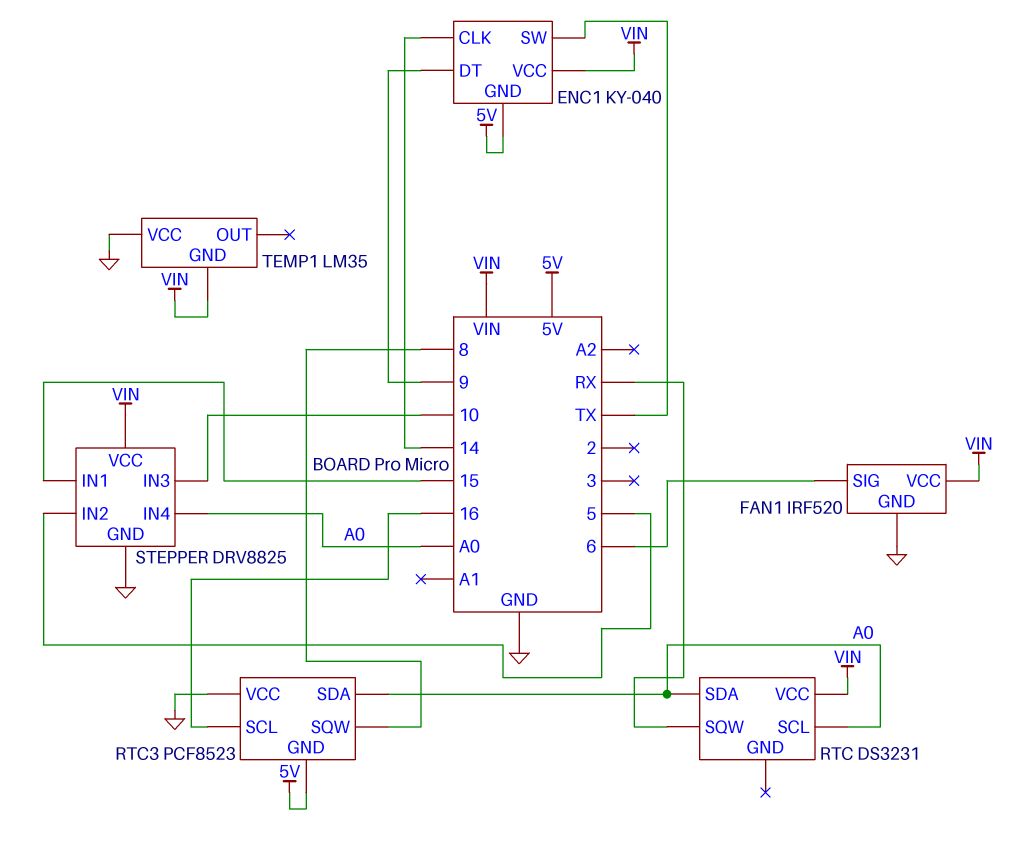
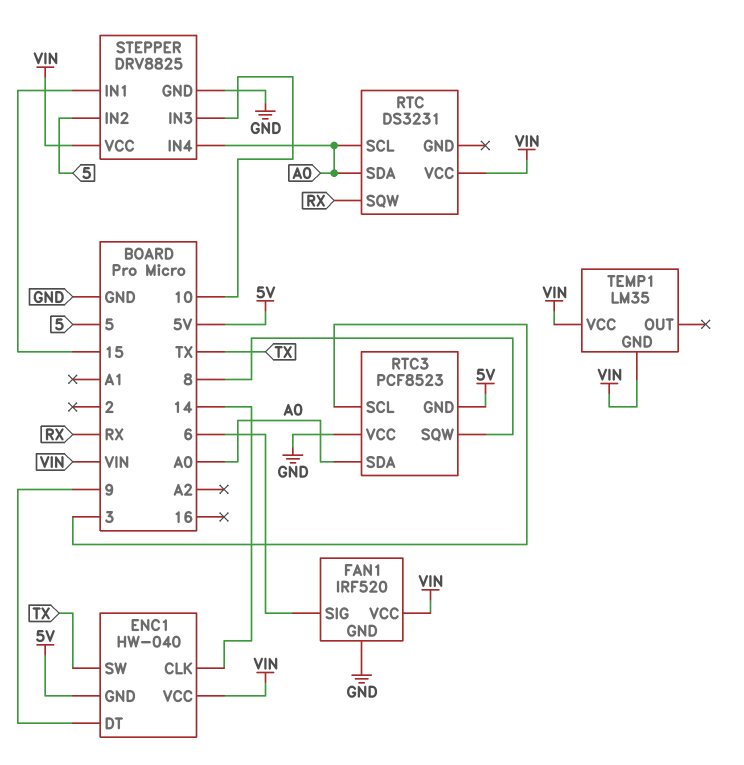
ENC1: KY-040 -> HW-040
RTC3 pin SCL: 16 -> 3
TEMP1 pin VCC: GND -> VIN

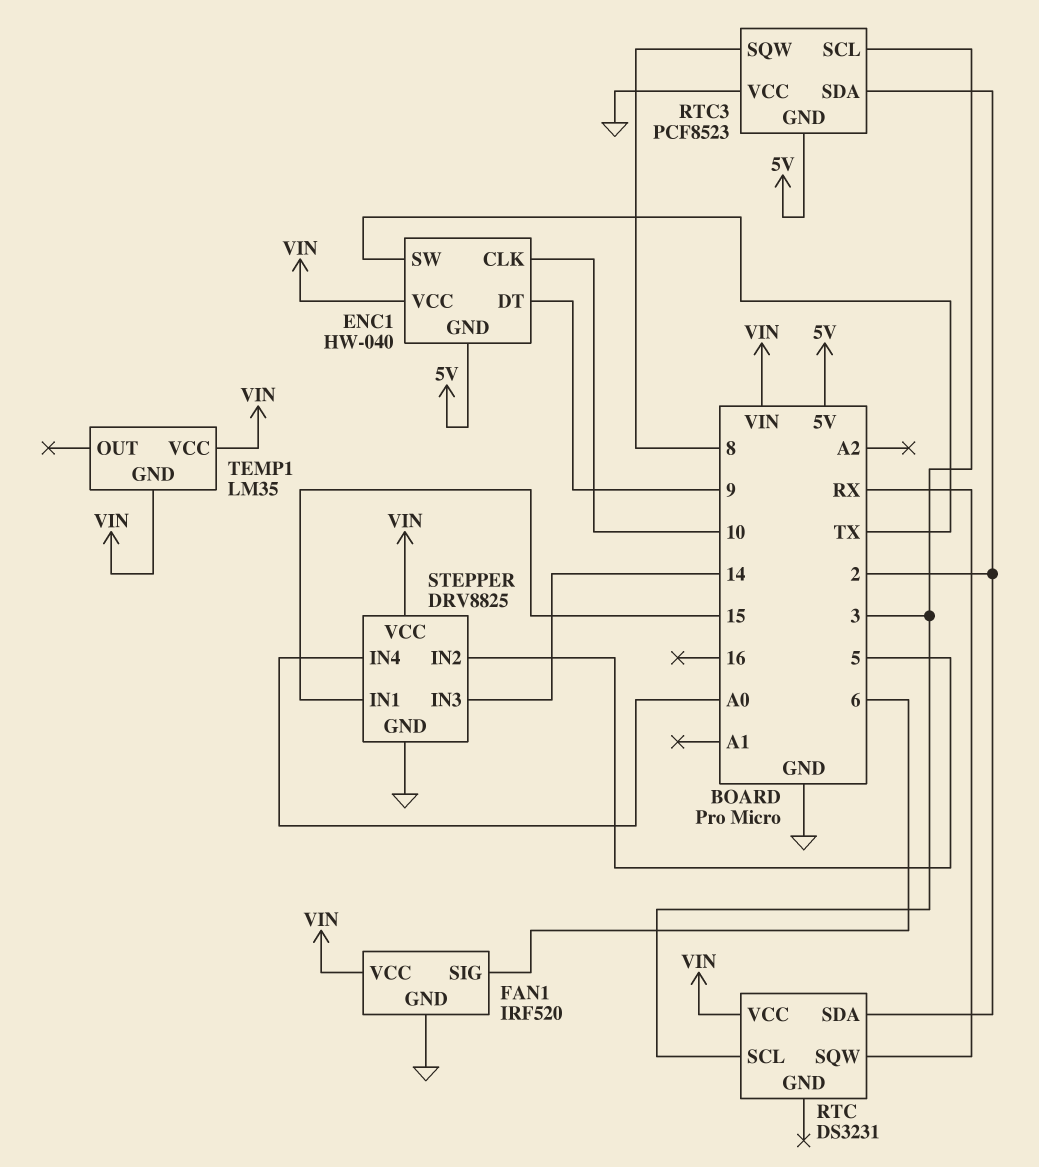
ENC1 pin CLK: 14 -> 10
RTC pin SCL: A0 -> 3
RTC pin SDA: A0 -> 2
RTC3 pin SDA: A0 -> 2
STEPPER pin IN3: 10 -> 14

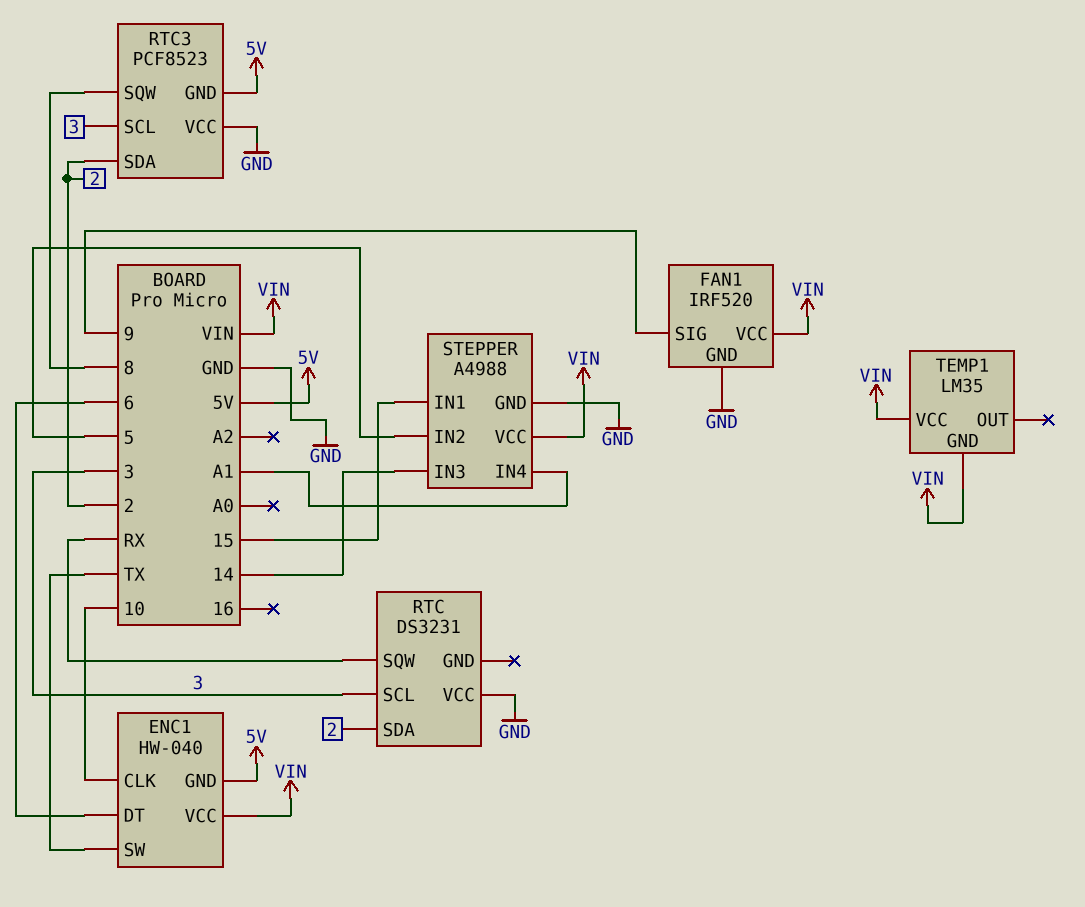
ENC1 pin DT: 9 -> 6
FAN1 pin SIG: 6 -> 9
RTC pin VCC: VIN -> GND
STEPPER: DRV8825 -> A4988
STEPPER pin IN4: A0 -> A1

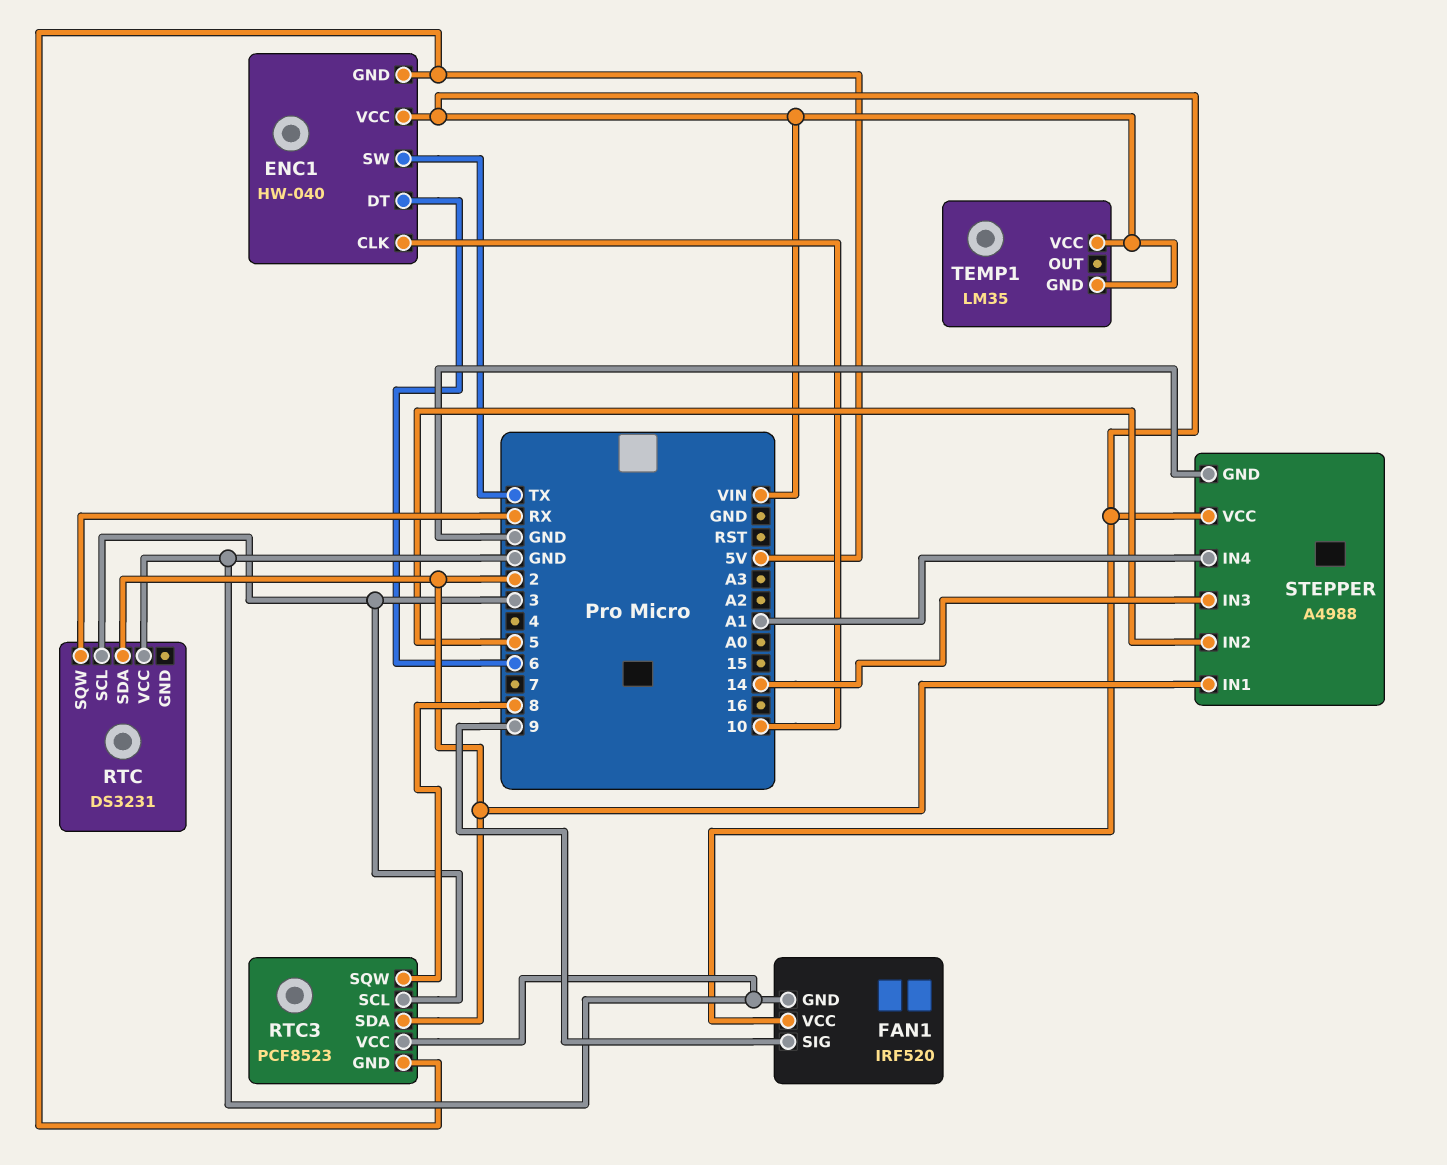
STEPPER pin IN1: 15 -> 2

